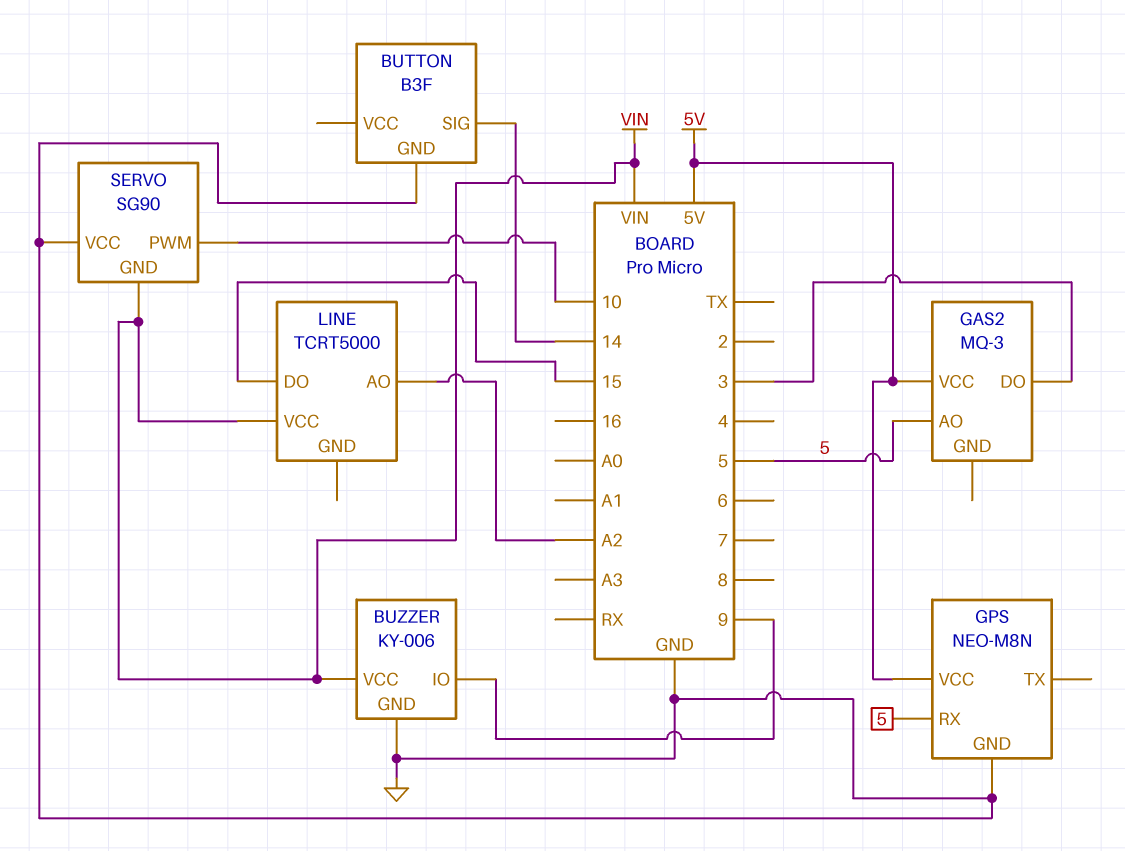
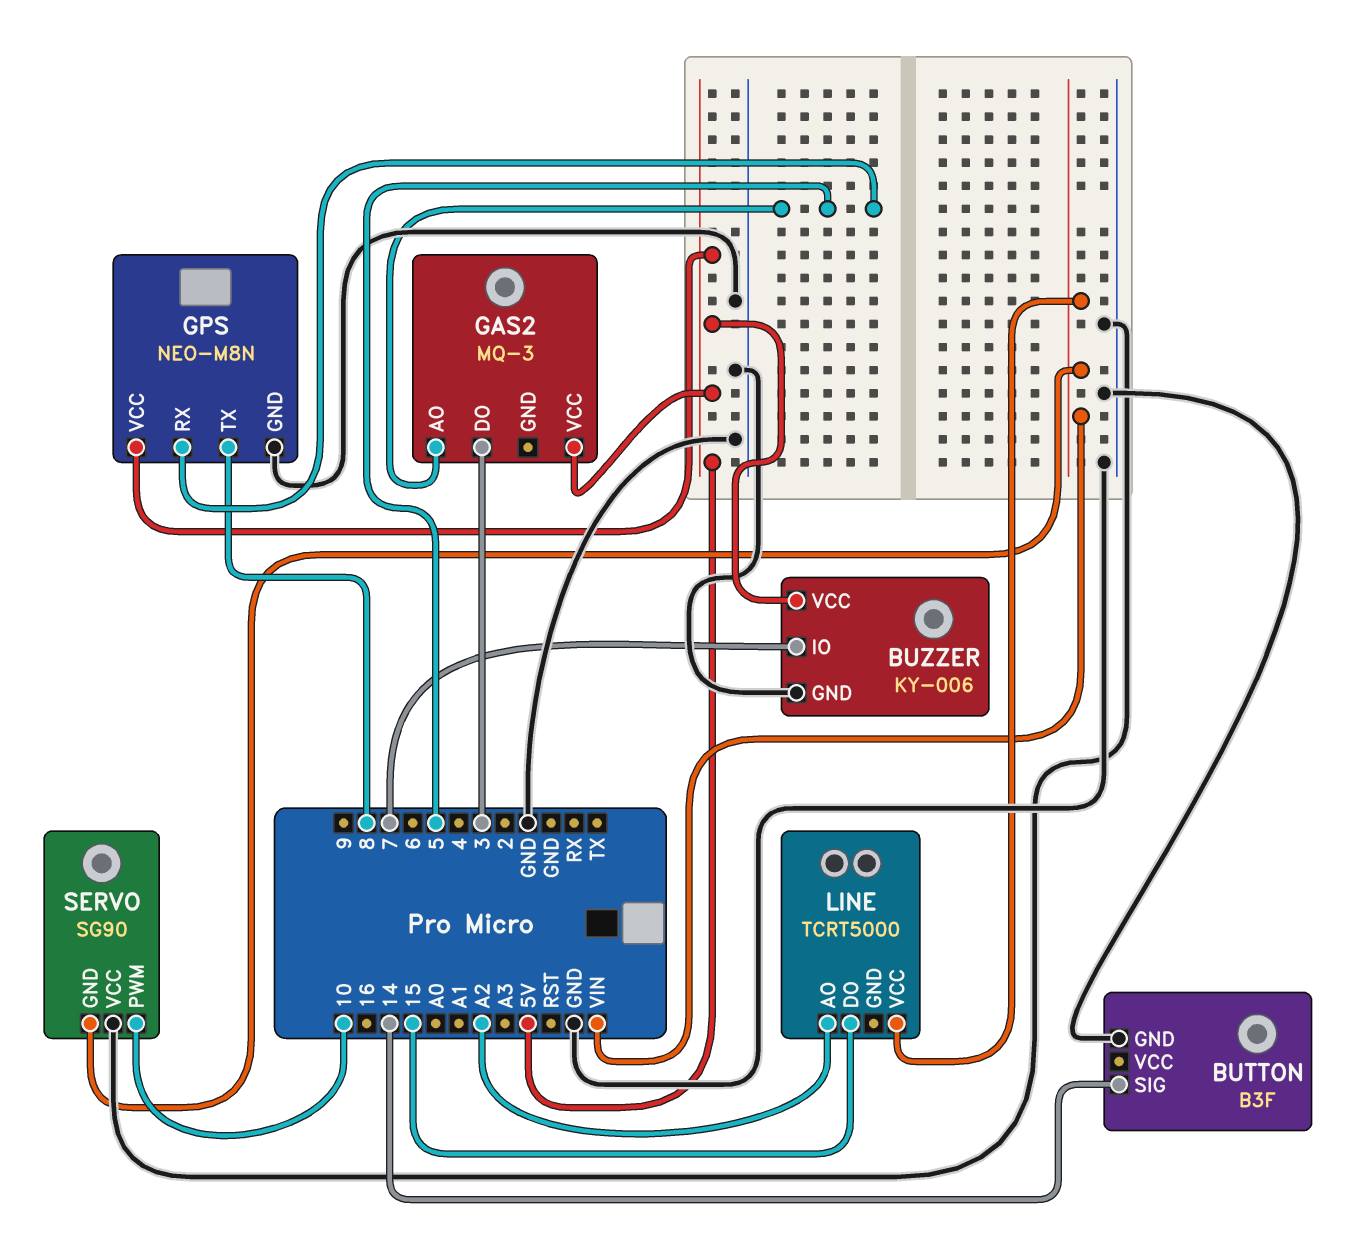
BUZZER pin IO: 9 -> 7
BUZZER pin VCC: VIN -> 5V
GPS pin TX: none -> 8

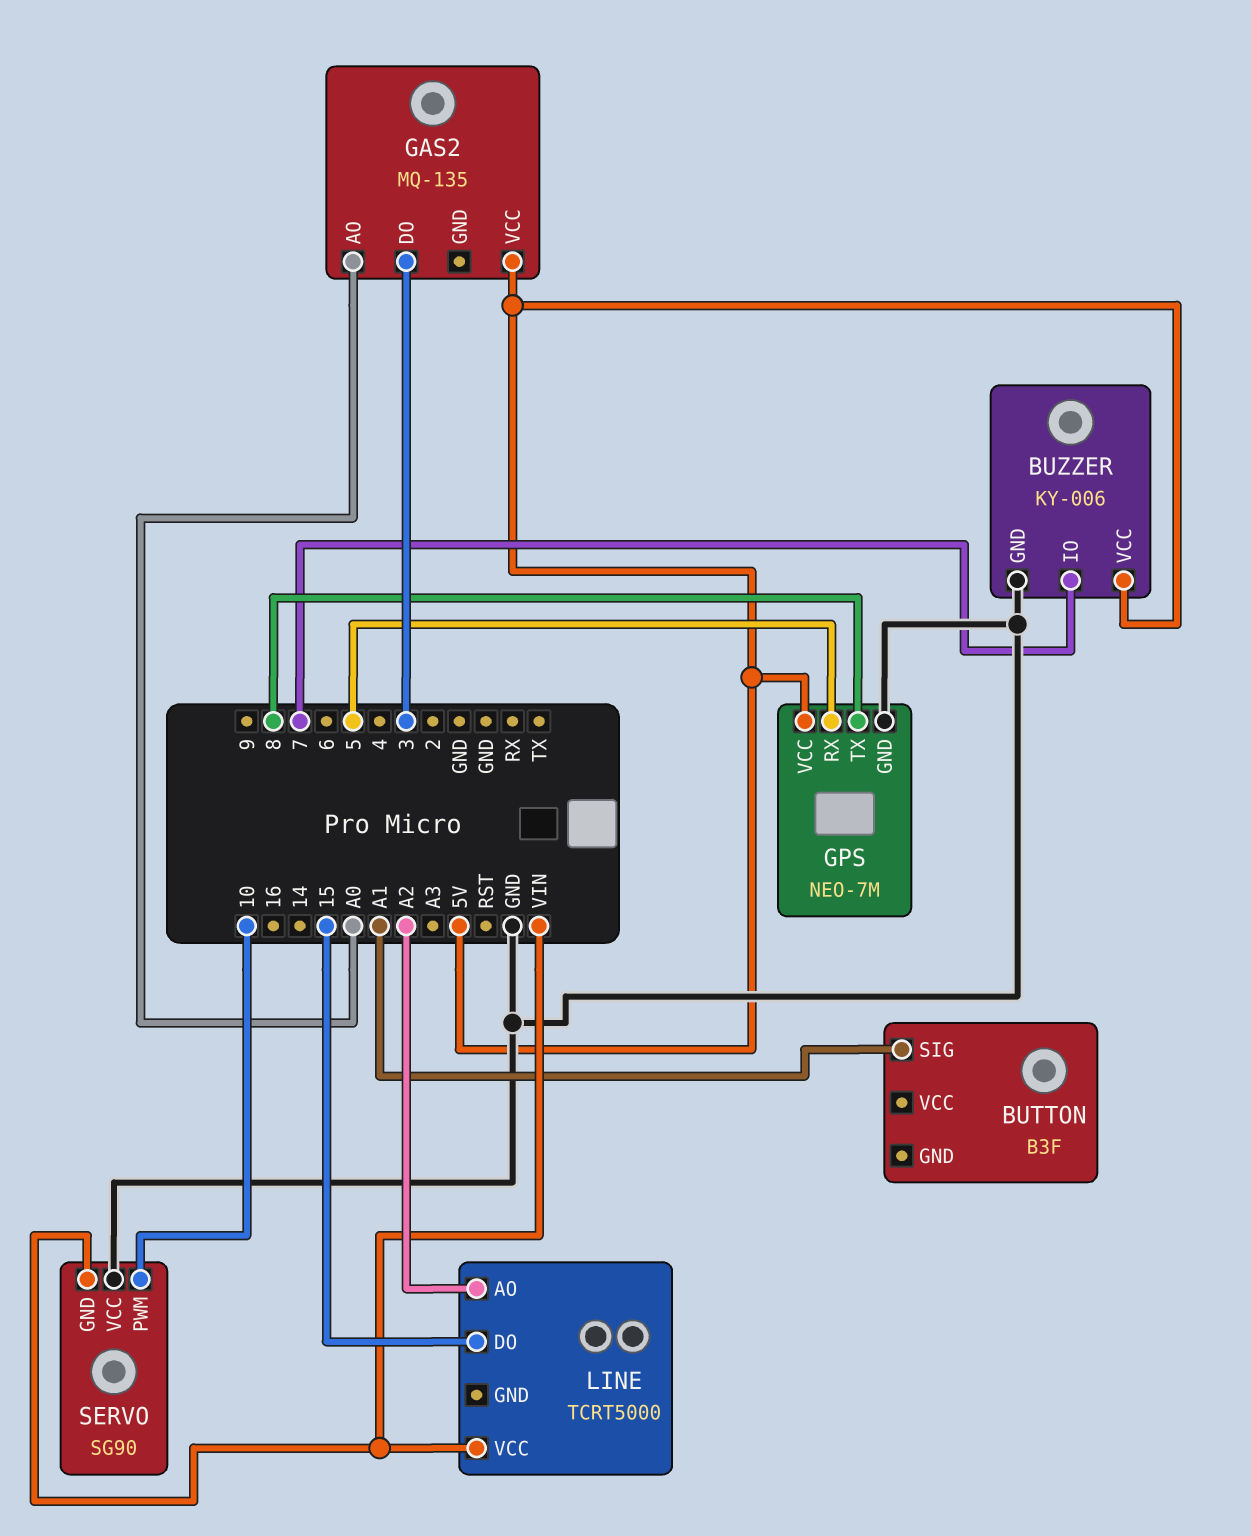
BUTTON pin GND: GND -> none
BUTTON pin SIG: 14 -> A1
GAS2: MQ-3 -> MQ-135
GAS2 pin AO: 5 -> A0
GPS: NEO-M8N -> NEO-7M

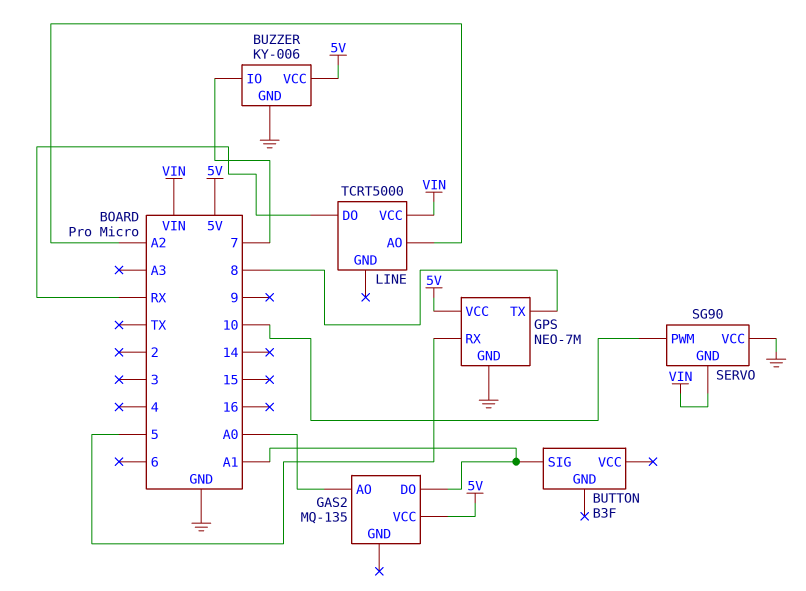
GAS2 pin DO: 3 -> A1
LINE pin DO: 15 -> RX

